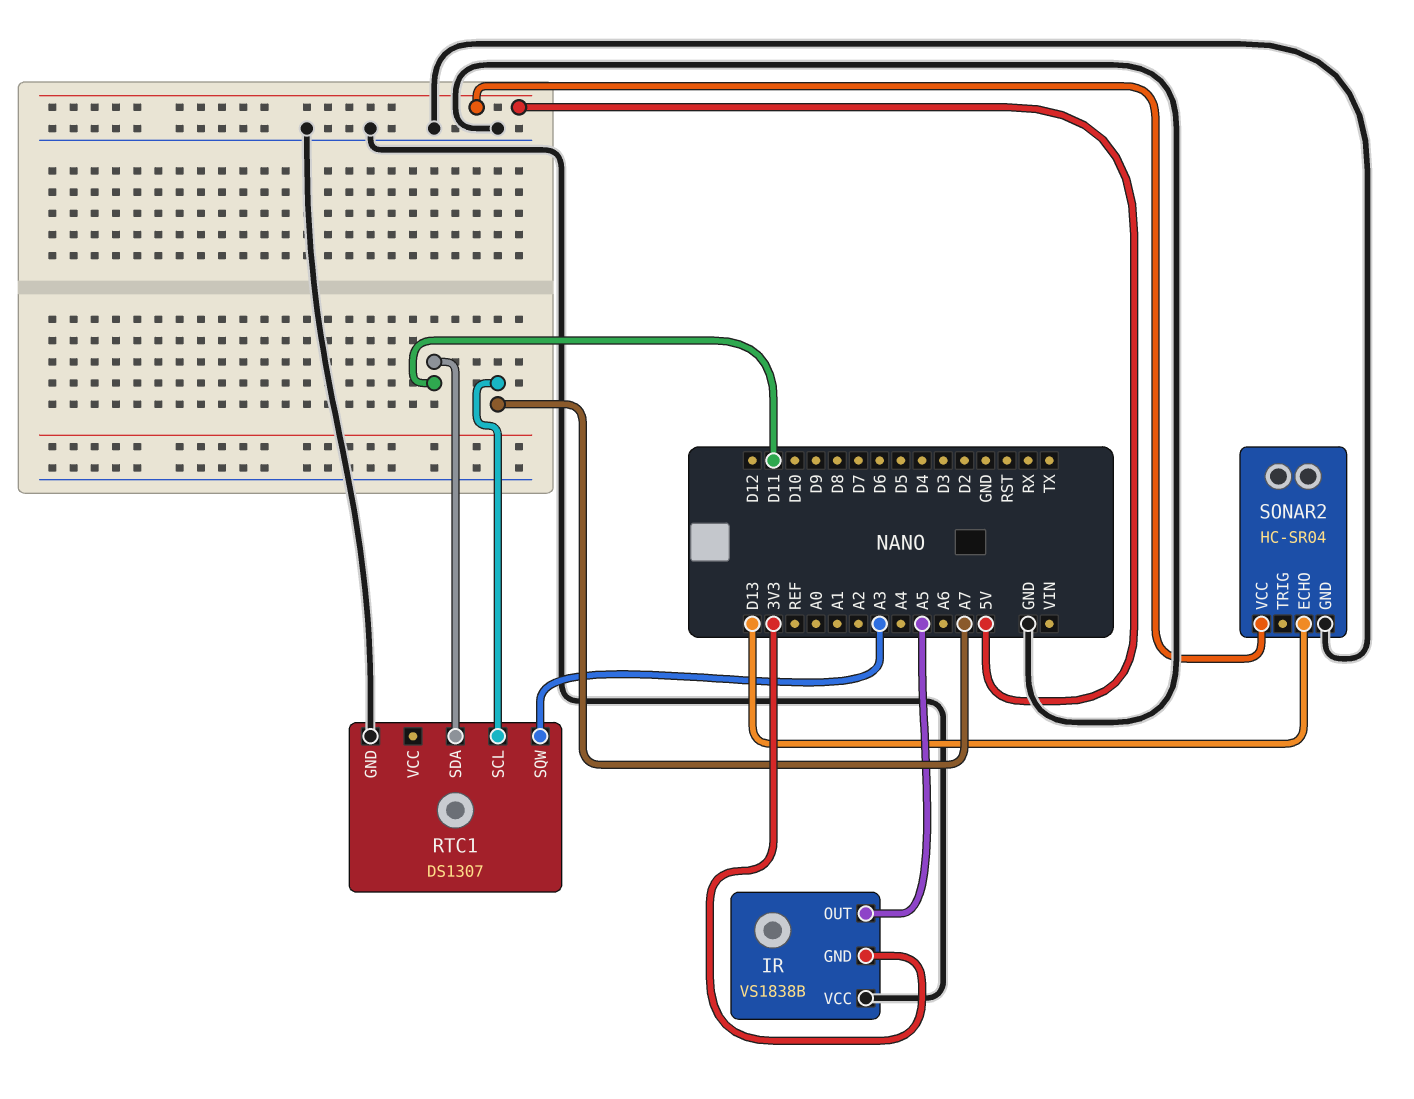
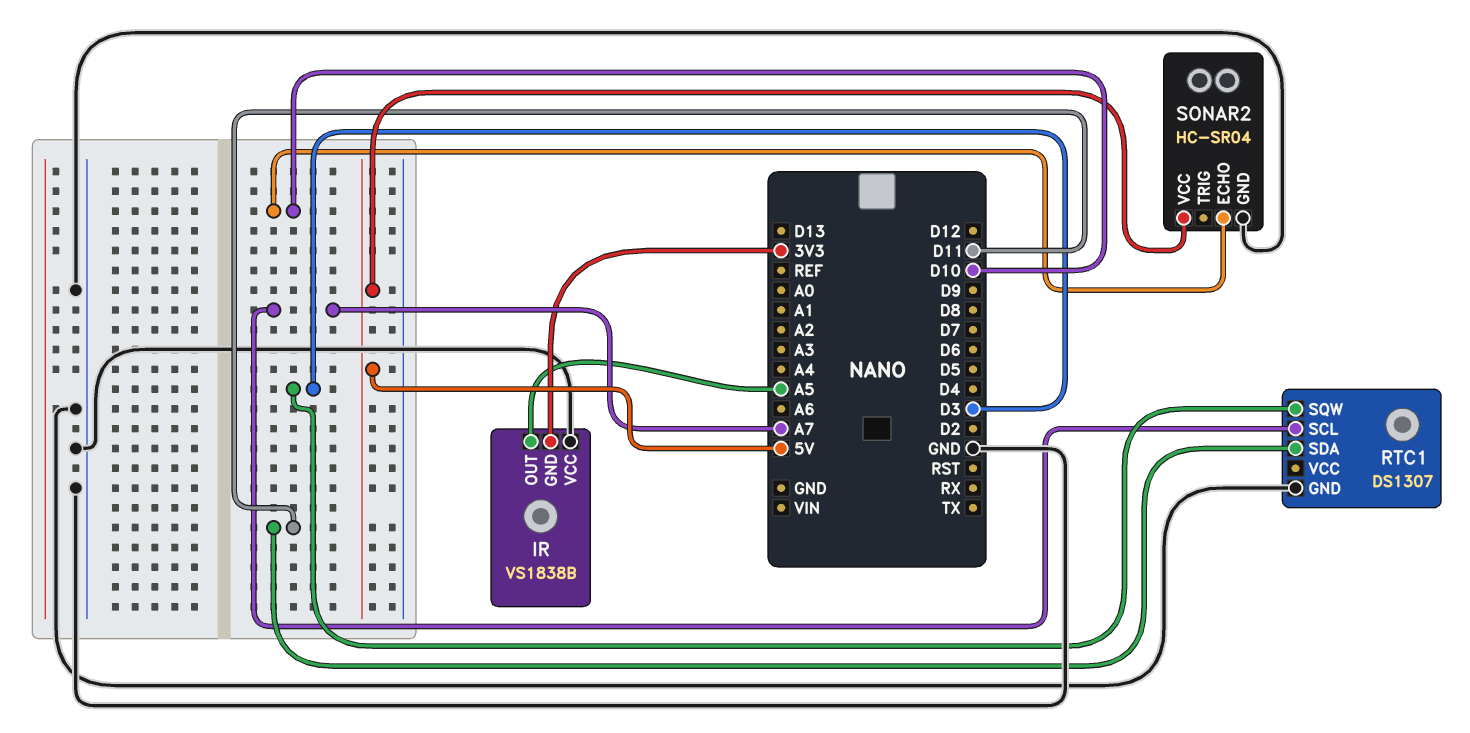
RTC1 pin SQW: A3 -> D3
SONAR2 pin ECHO: D13 -> D10

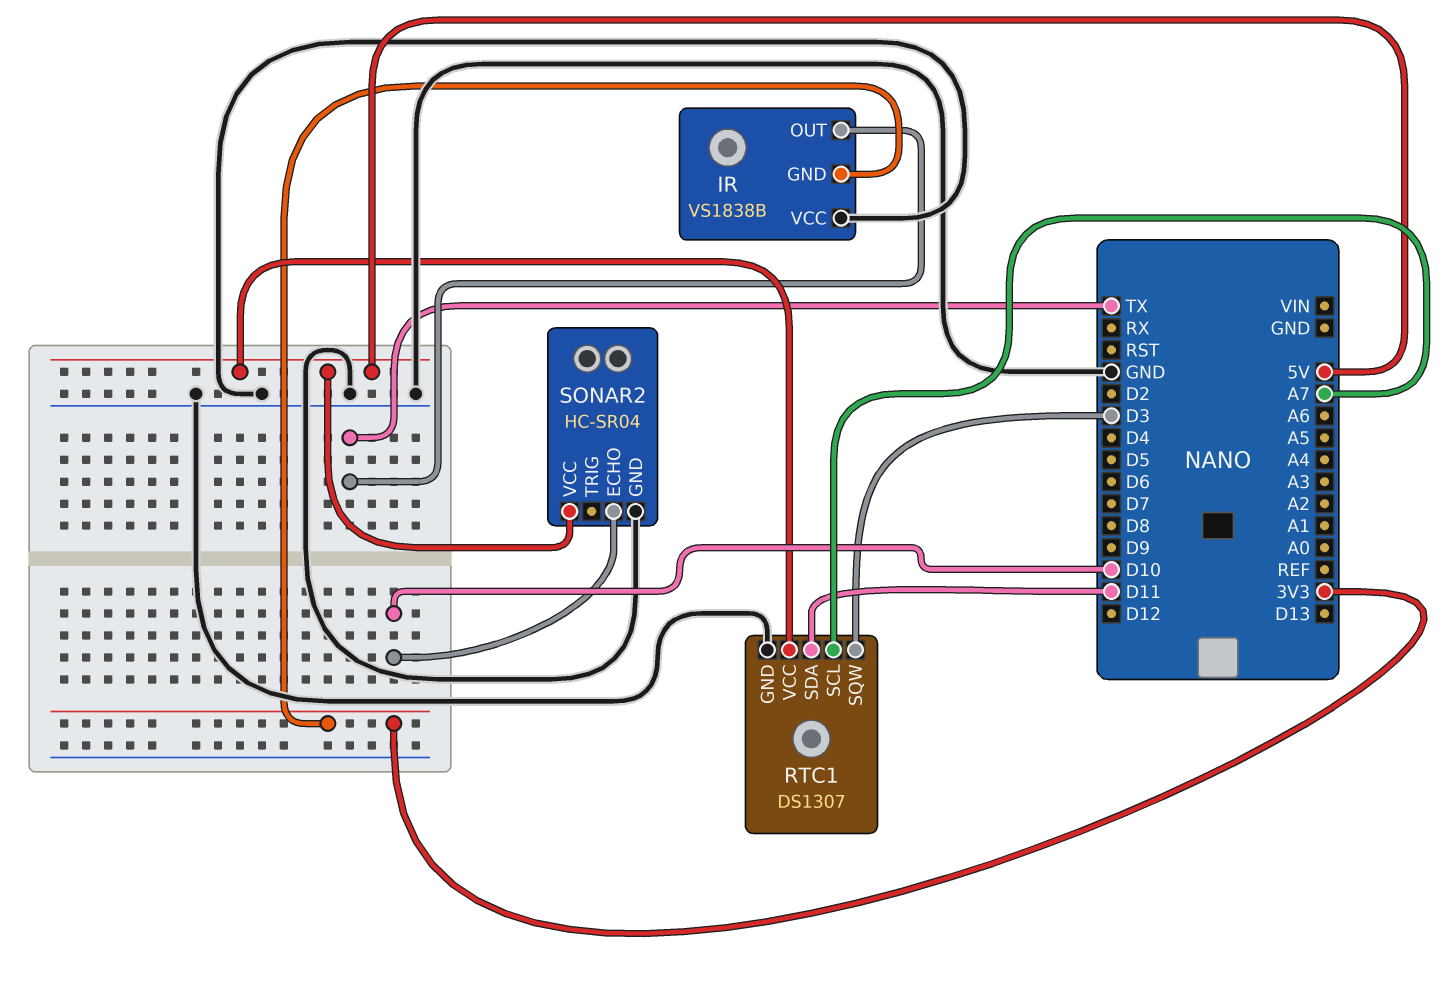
IR pin OUT: A5 -> TX
RTC1 pin VCC: none -> 5V

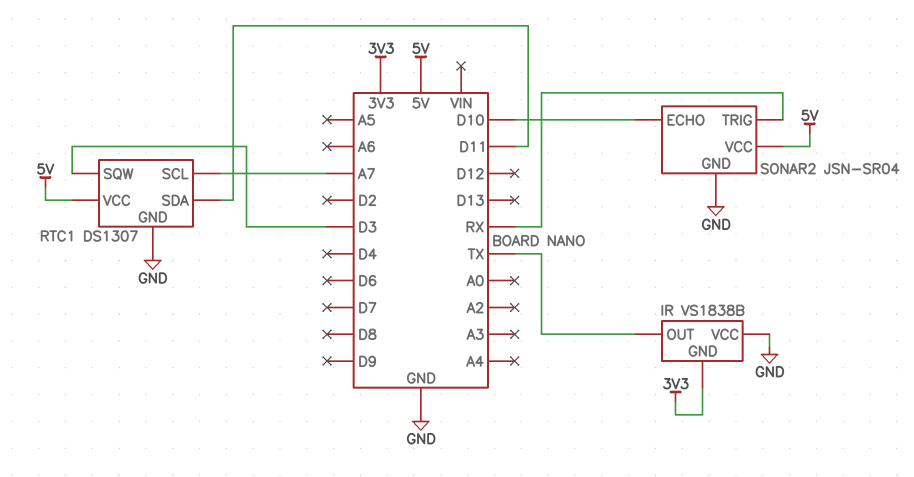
SONAR2: HC-SR04 -> JSN-SR04
SONAR2 pin TRIG: none -> RX

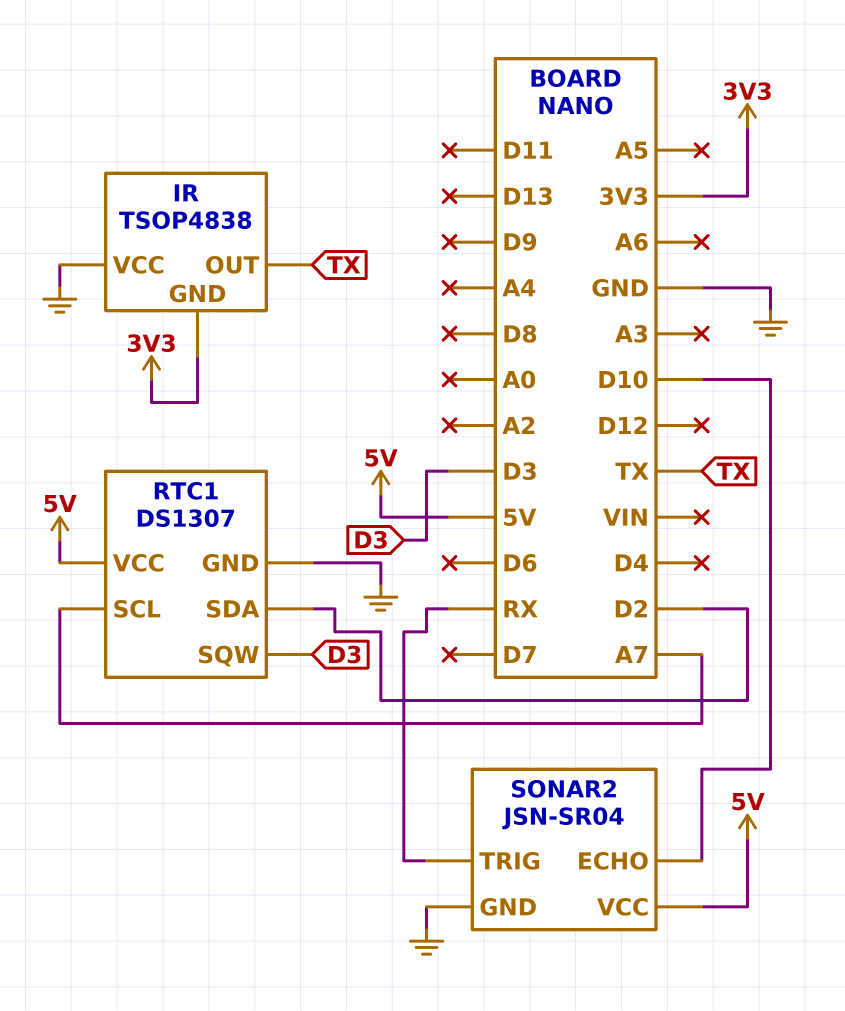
IR: VS1838B -> TSOP4838
RTC1 pin SDA: D11 -> D2

